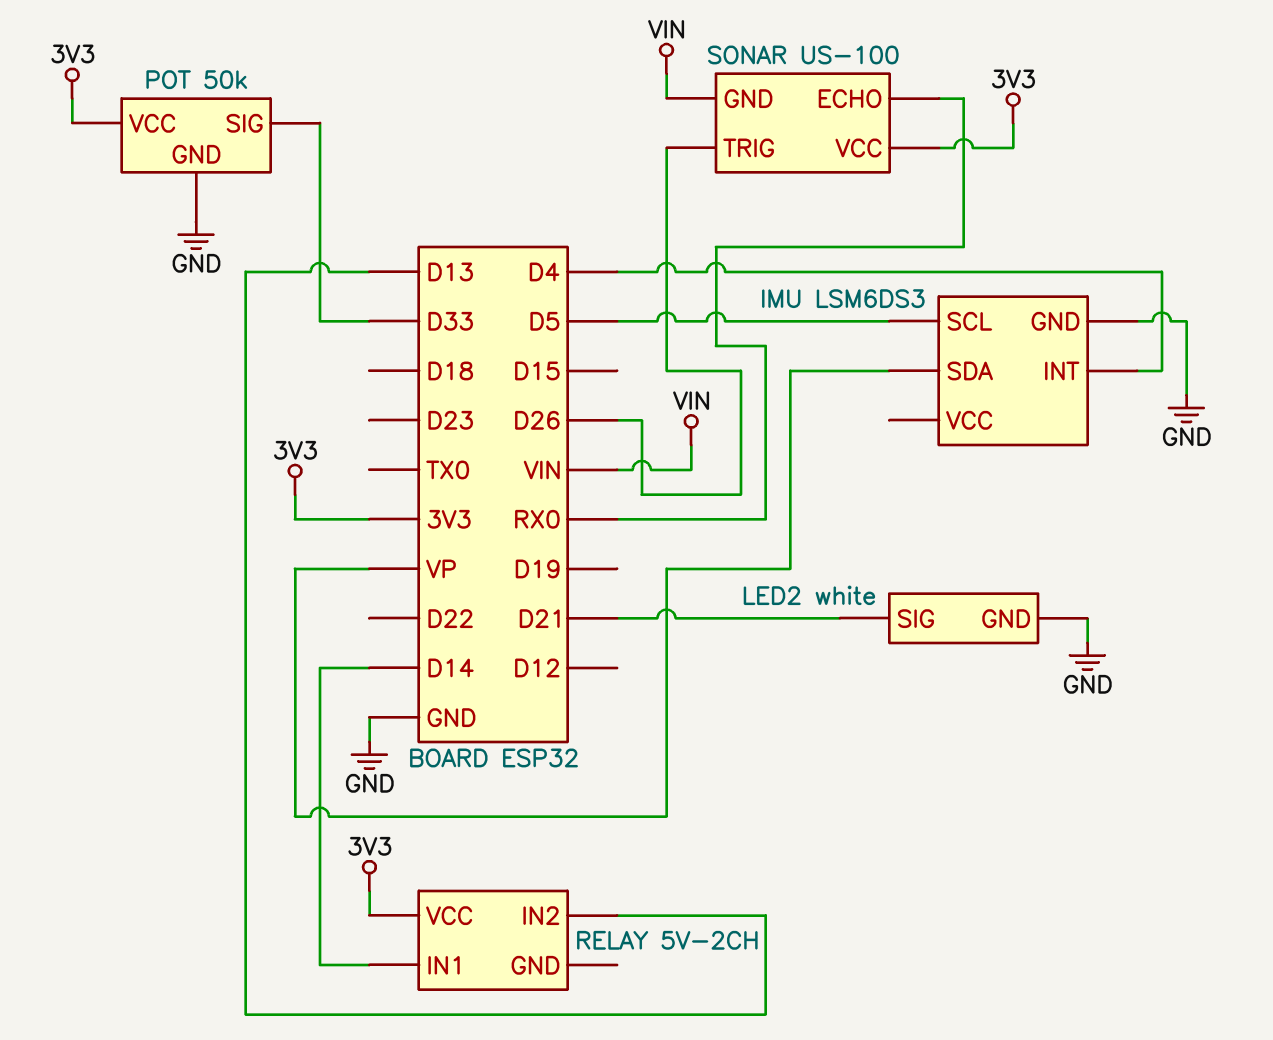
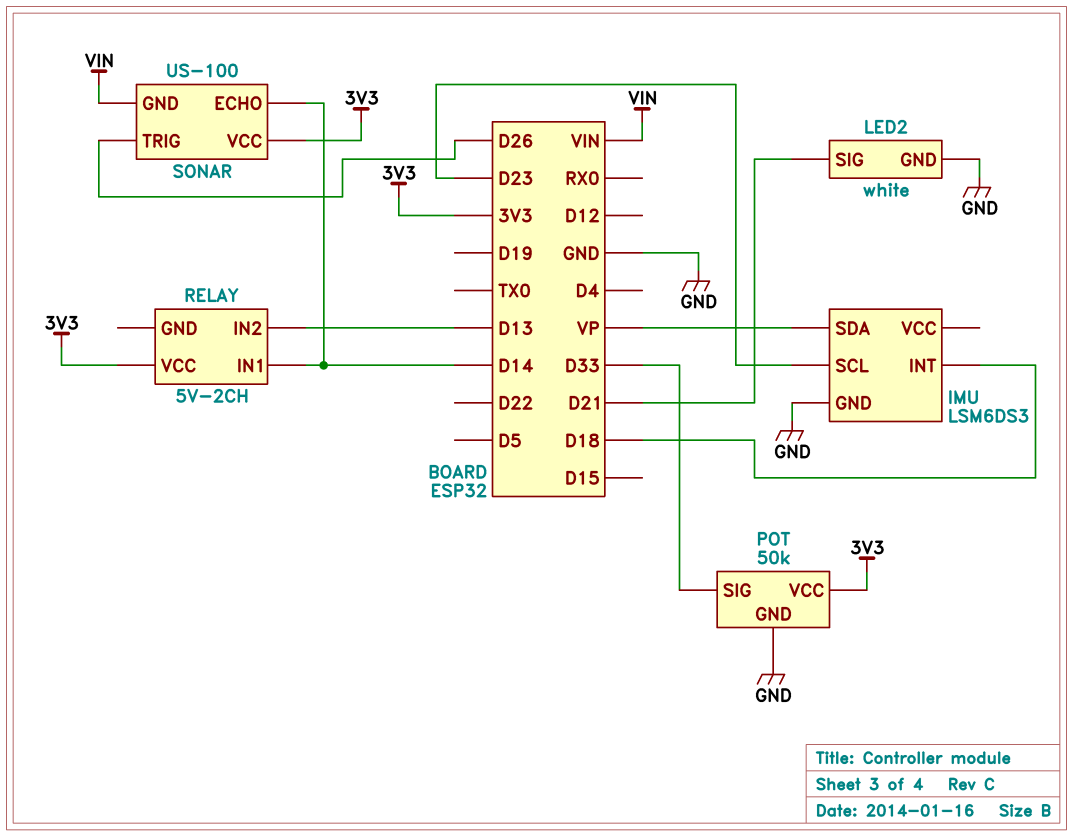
IMU pin INT: D4 -> D18
IMU pin SCL: D5 -> D23
SONAR pin ECHO: RX0 -> D14

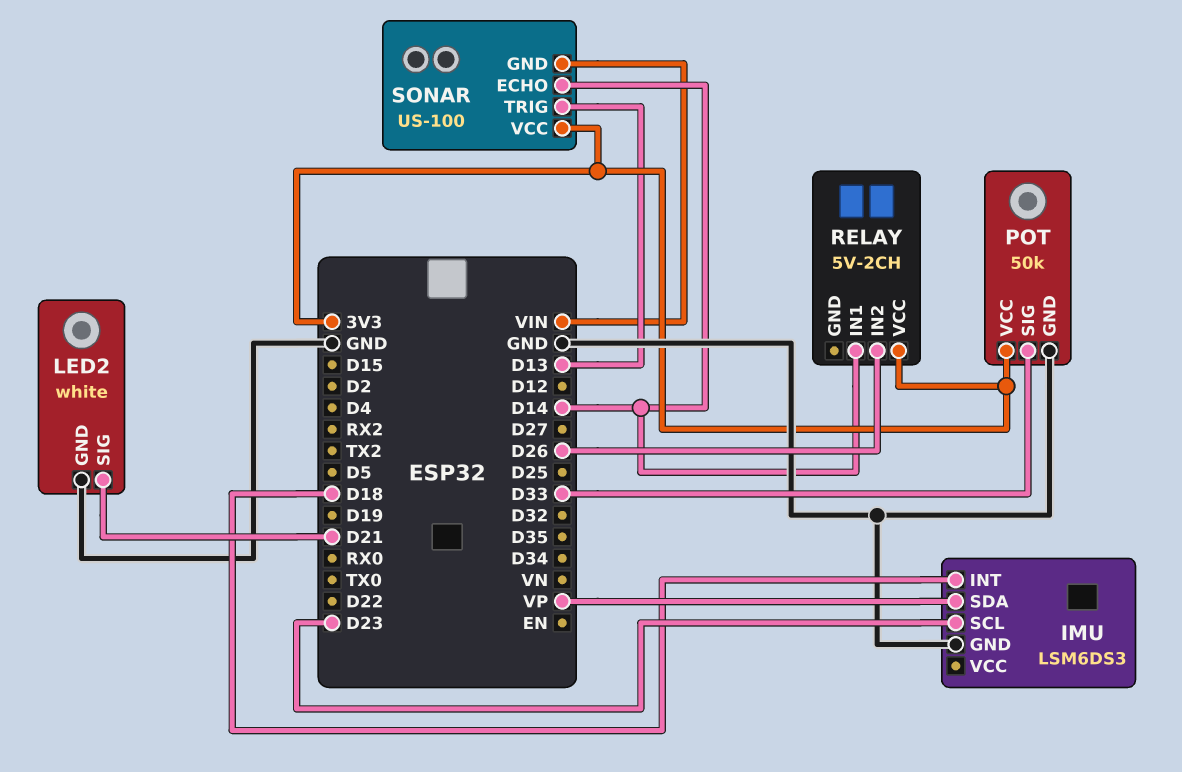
RELAY pin IN2: D13 -> D26
SONAR pin TRIG: D26 -> D13

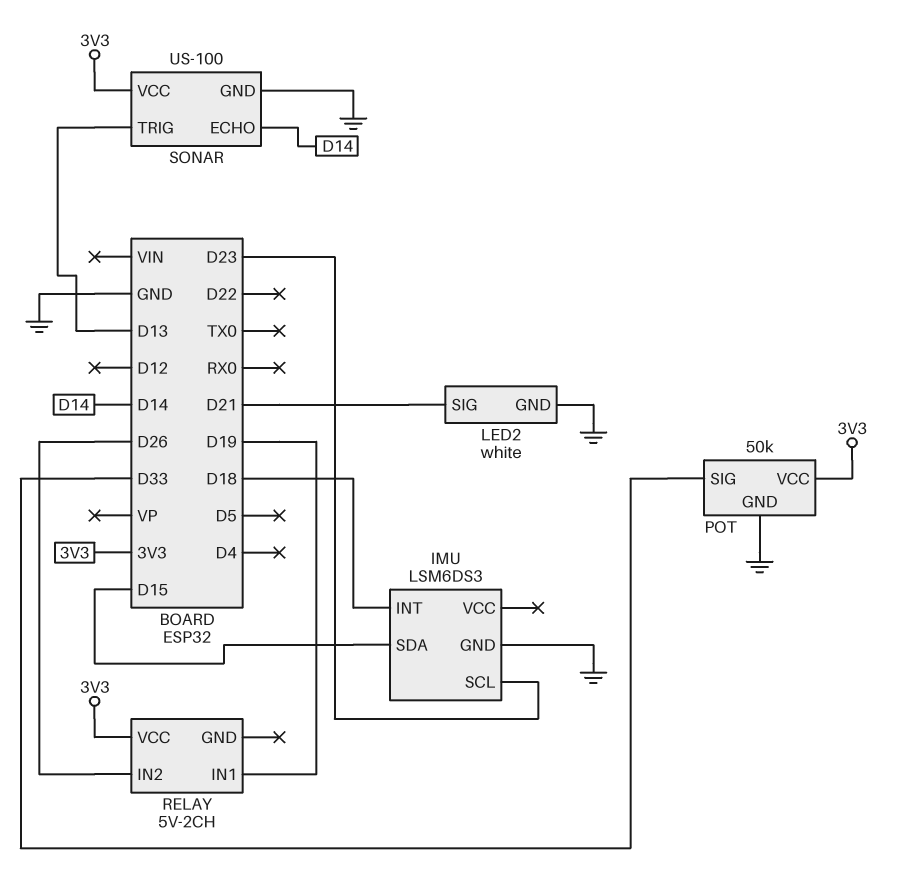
IMU pin SDA: VP -> D15
RELAY pin IN1: D14 -> D19
SONAR pin GND: VIN -> GND

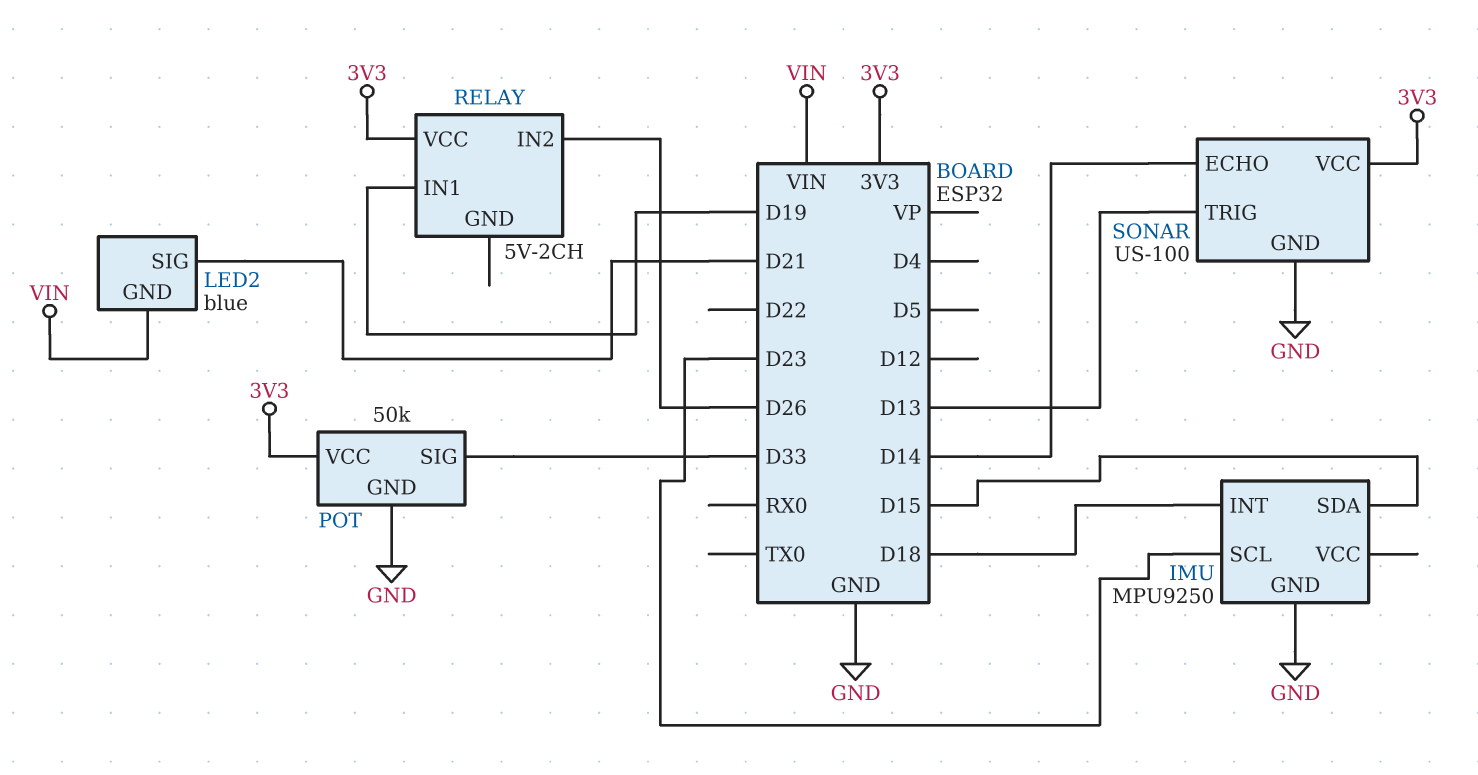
IMU: LSM6DS3 -> MPU9250
LED2: white -> blue
LED2 pin GND: GND -> VIN

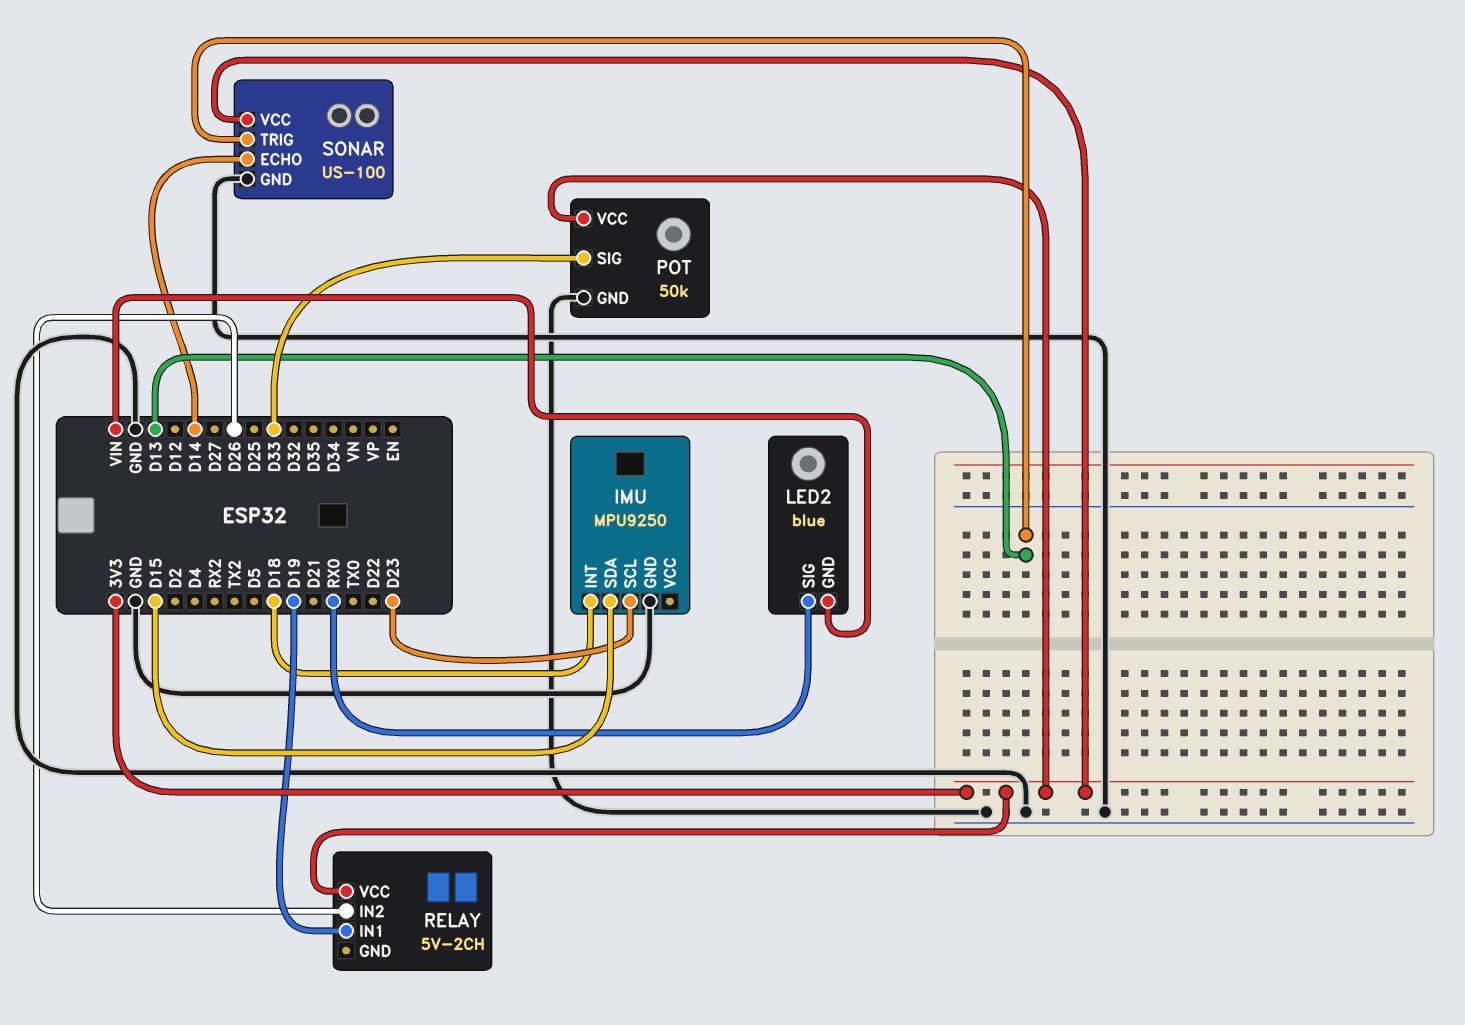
LED2 pin SIG: D21 -> RX0

